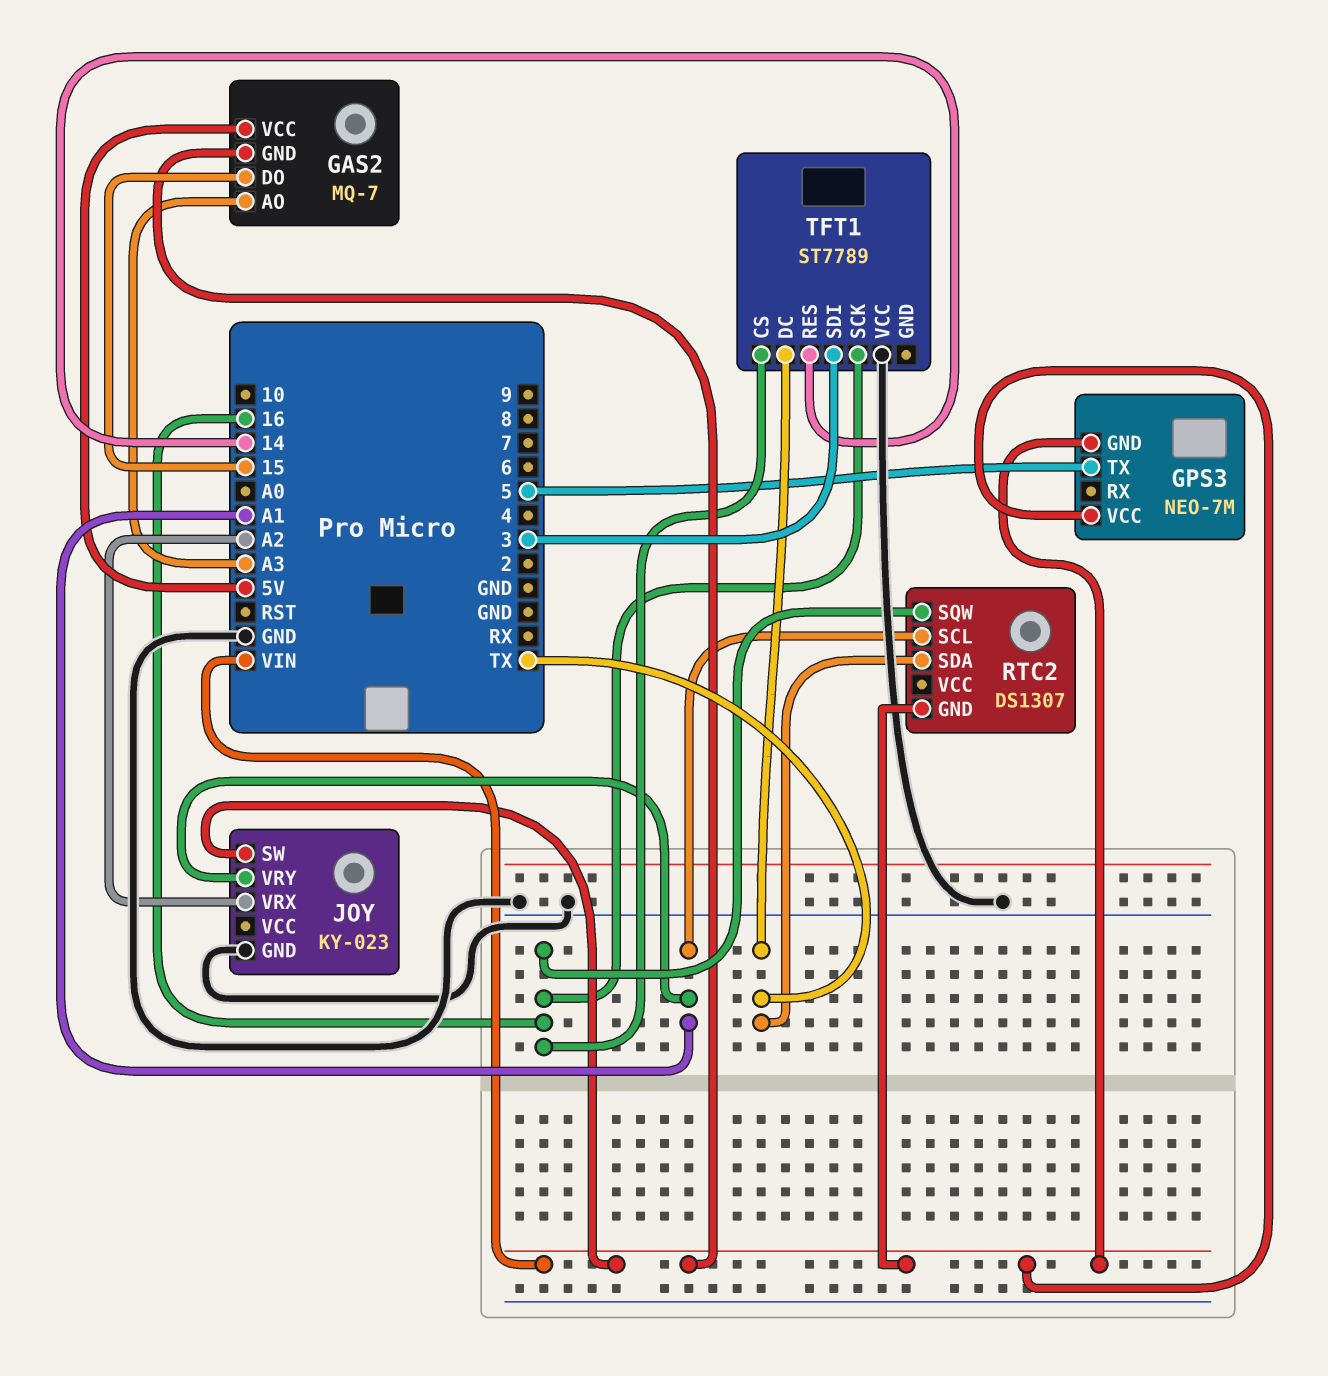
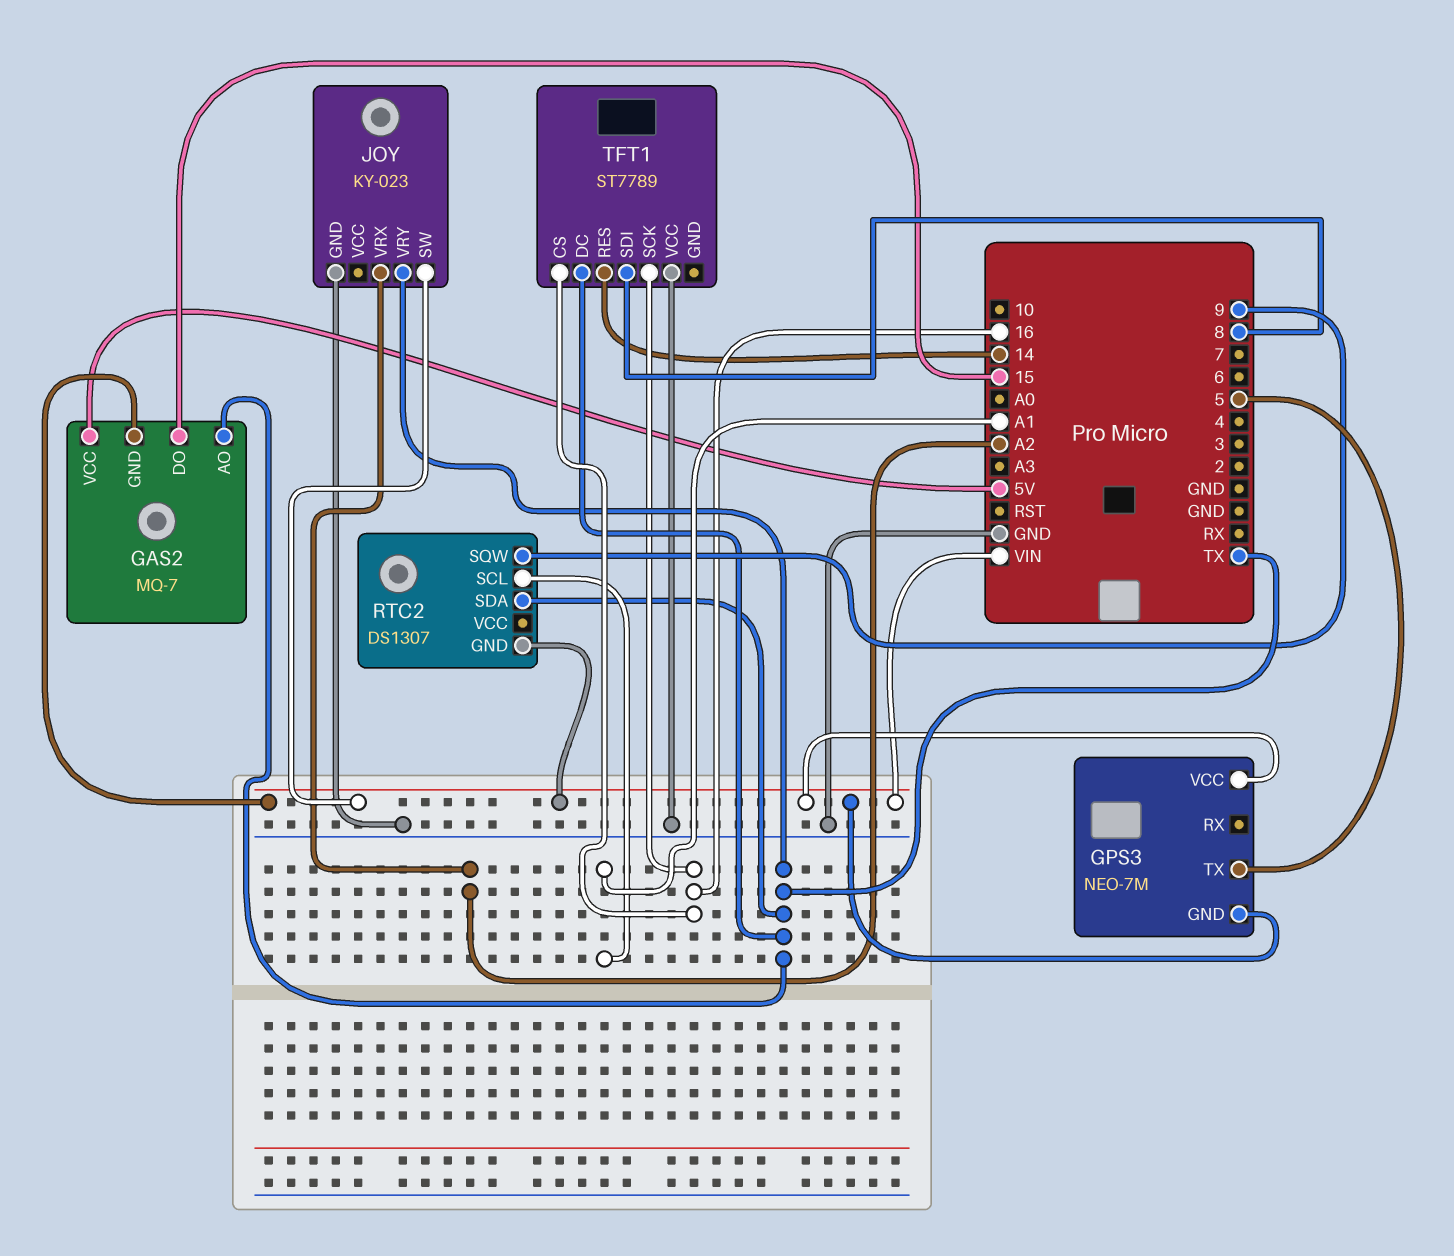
GAS2 pin AO: A3 -> TX
JOY pin VRY: A1 -> TX
RTC2 pin SQW: 16 -> 9
TFT1 pin SDI: 3 -> 8

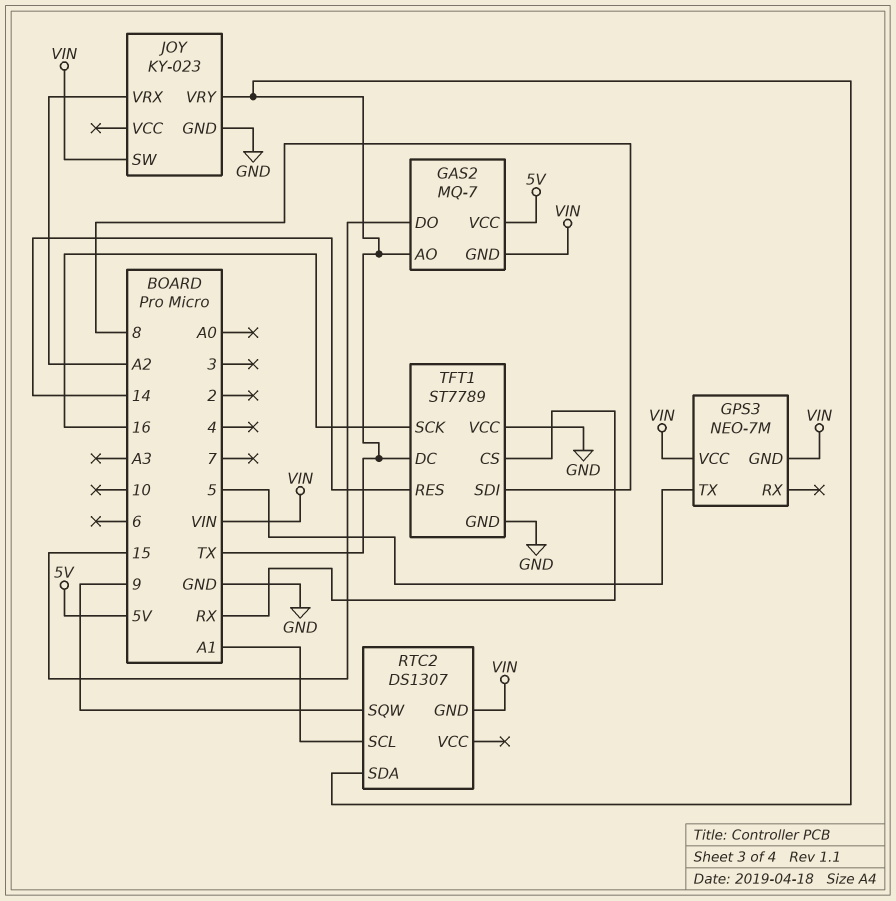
TFT1 pin CS: 16 -> RX
TFT1 pin GND: none -> GND

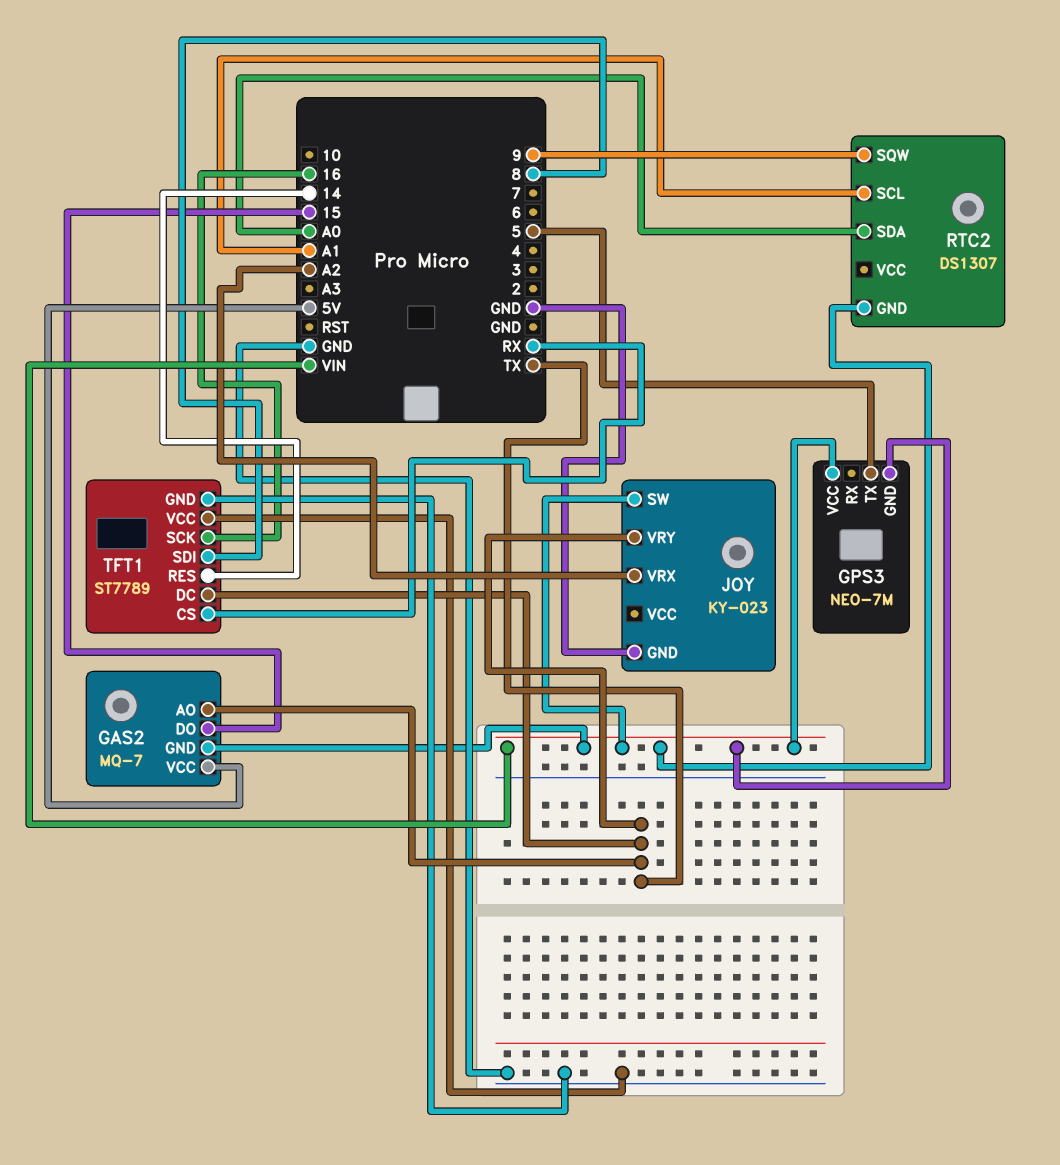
RTC2 pin SDA: TX -> A0

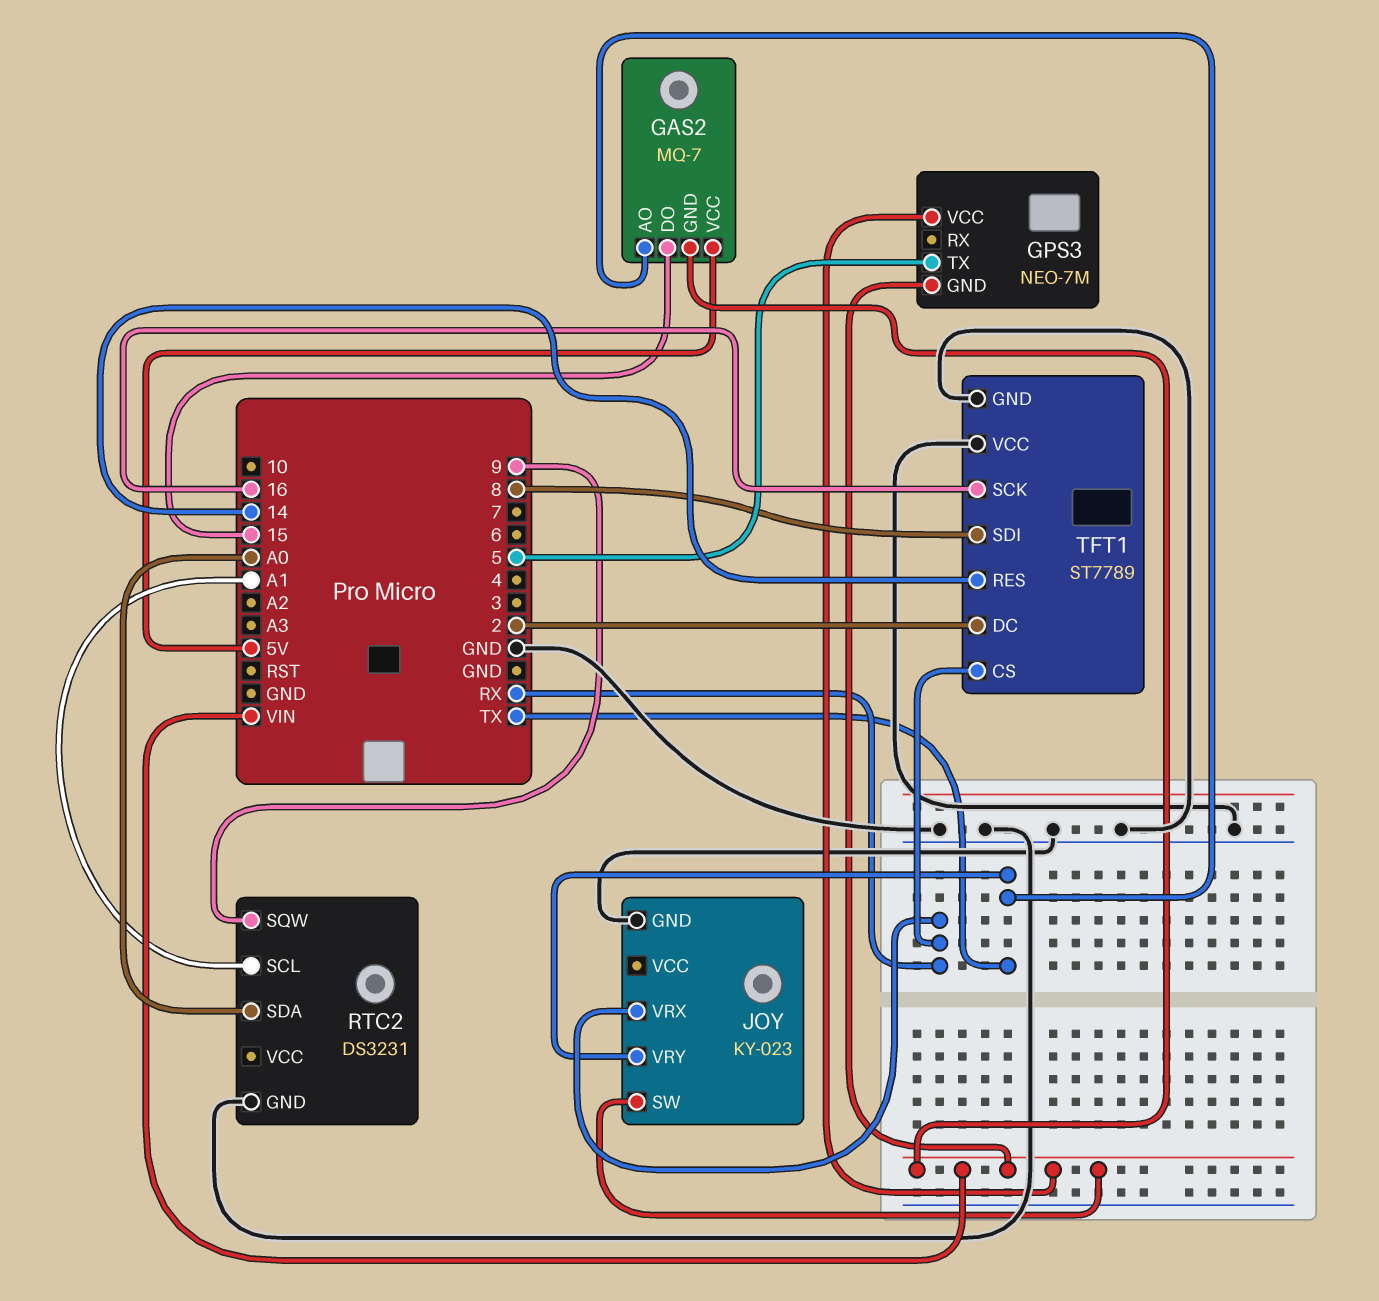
JOY pin VRX: A2 -> RX
RTC2: DS1307 -> DS3231
RTC2 pin GND: VIN -> GND
TFT1 pin DC: TX -> 2

